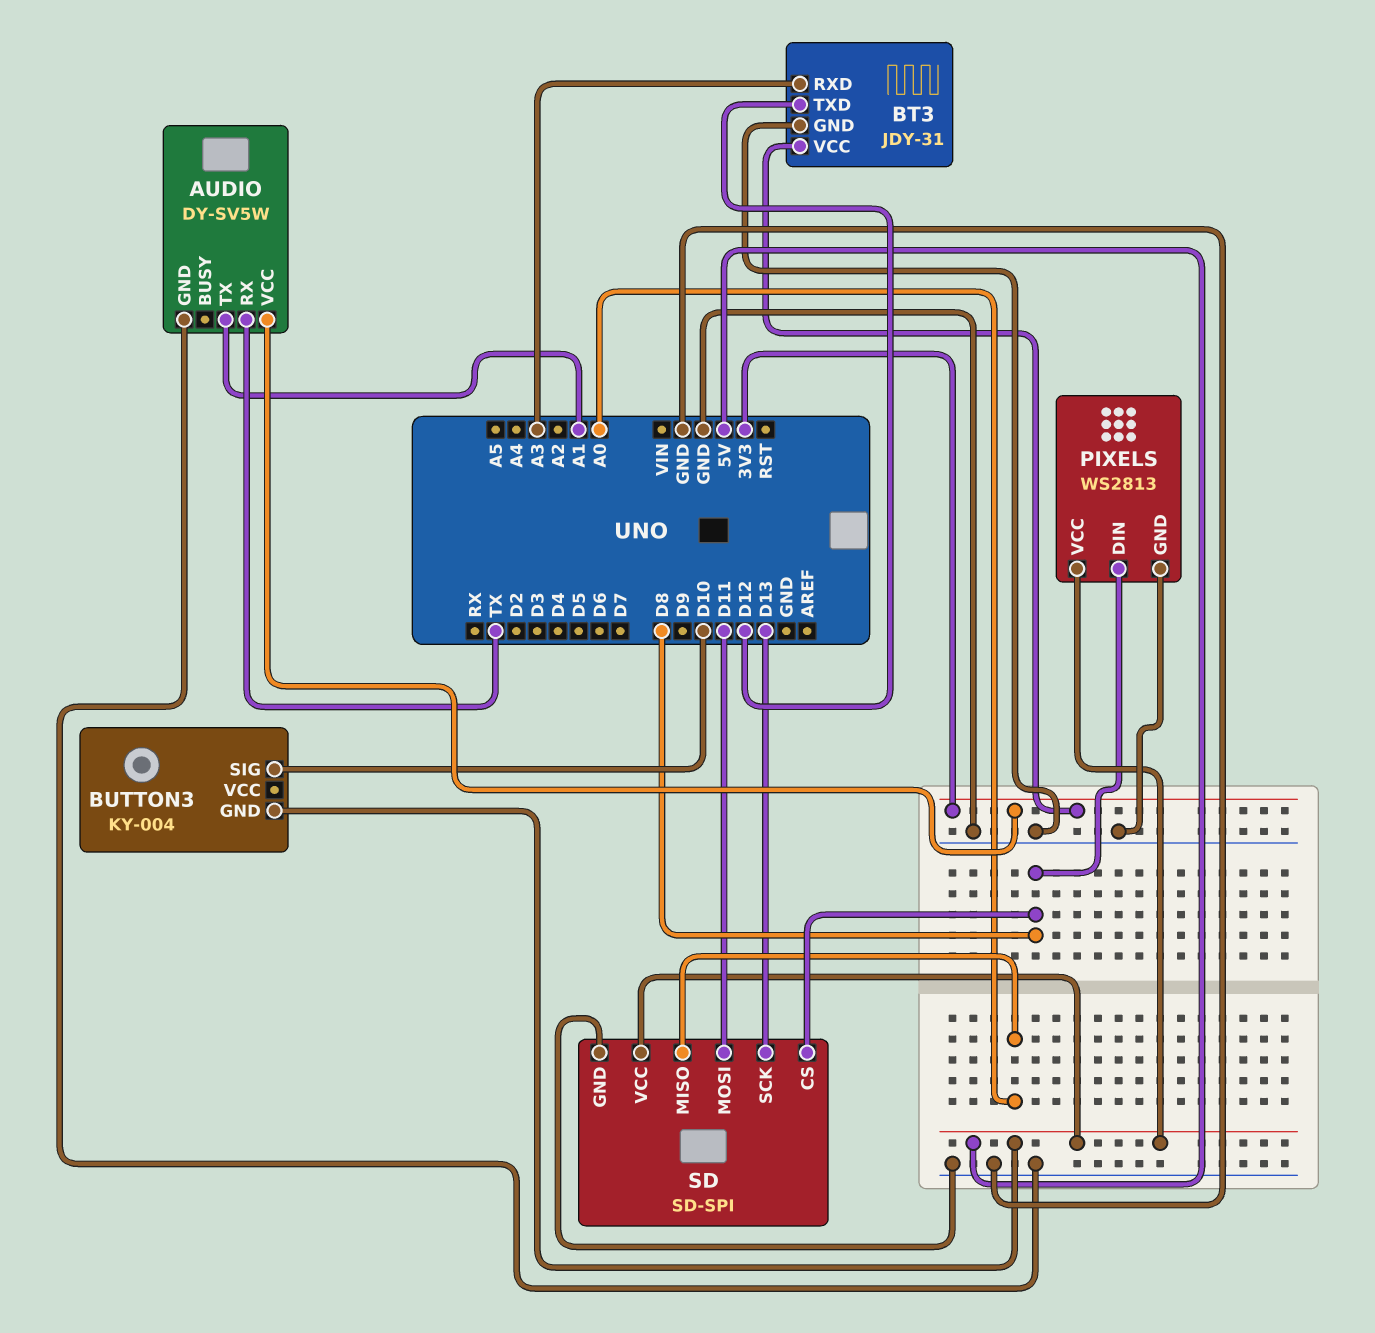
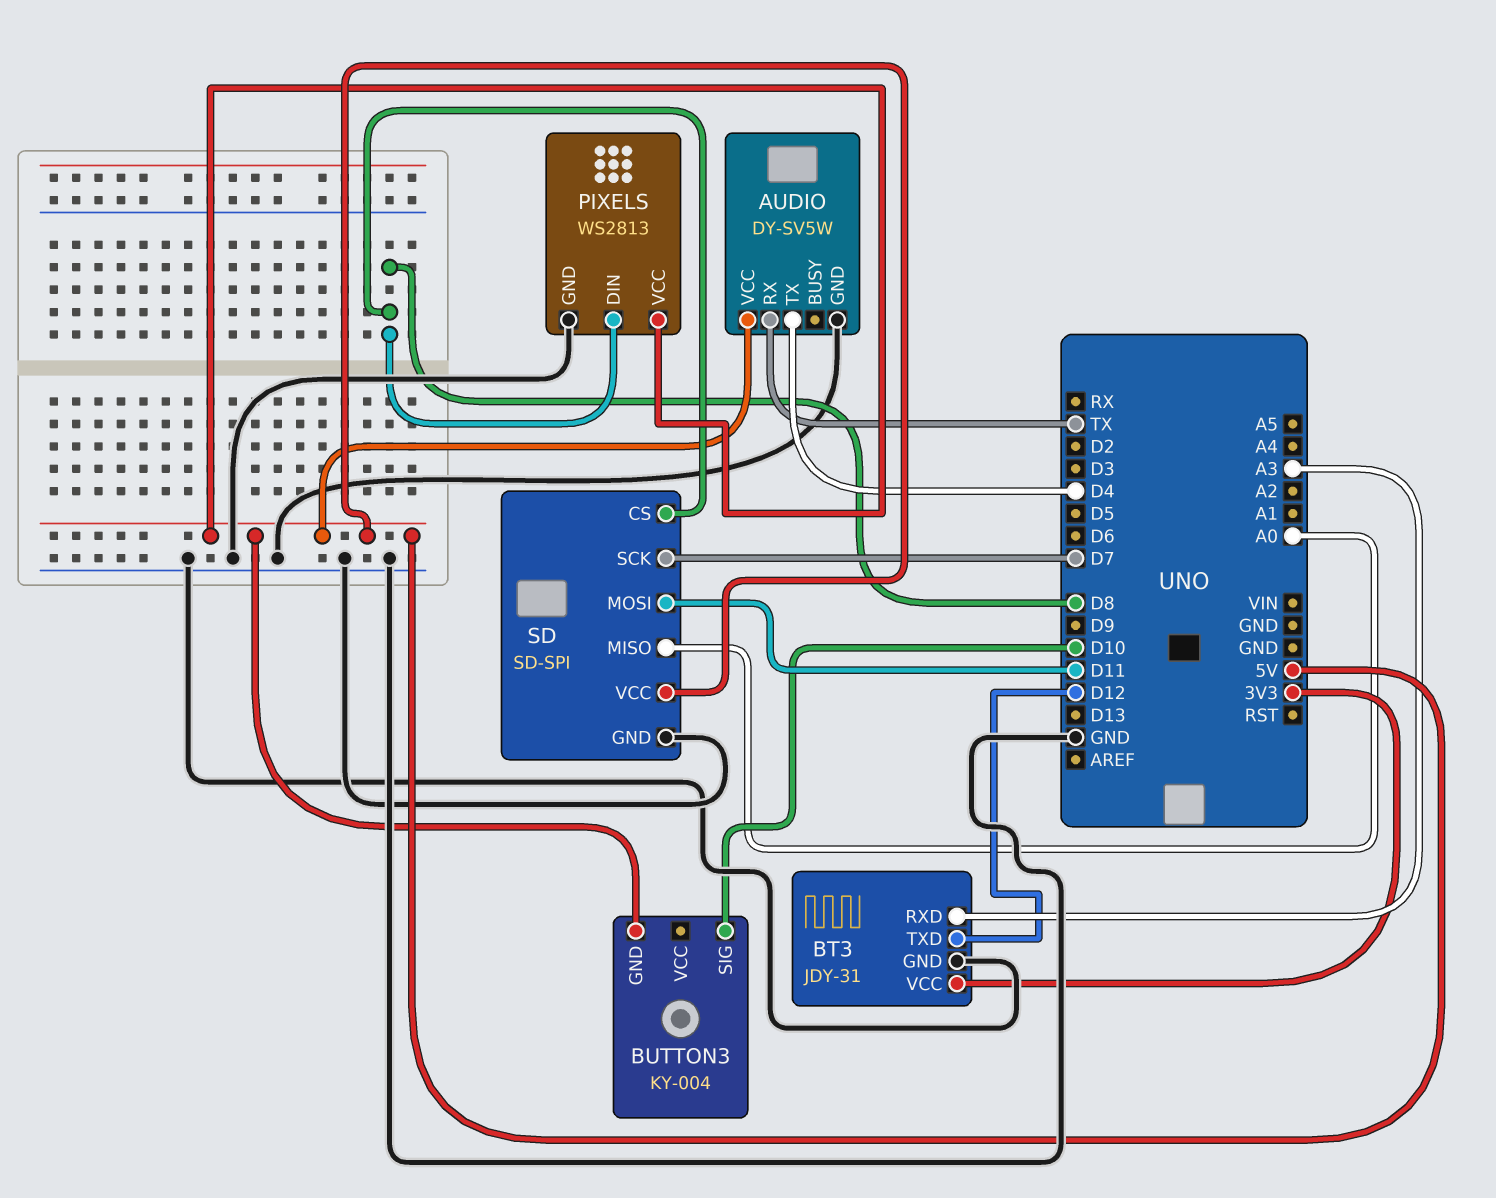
AUDIO pin TX: A1 -> D4
AUDIO pin VCC: 3V3 -> 5V
SD pin SCK: D13 -> D7

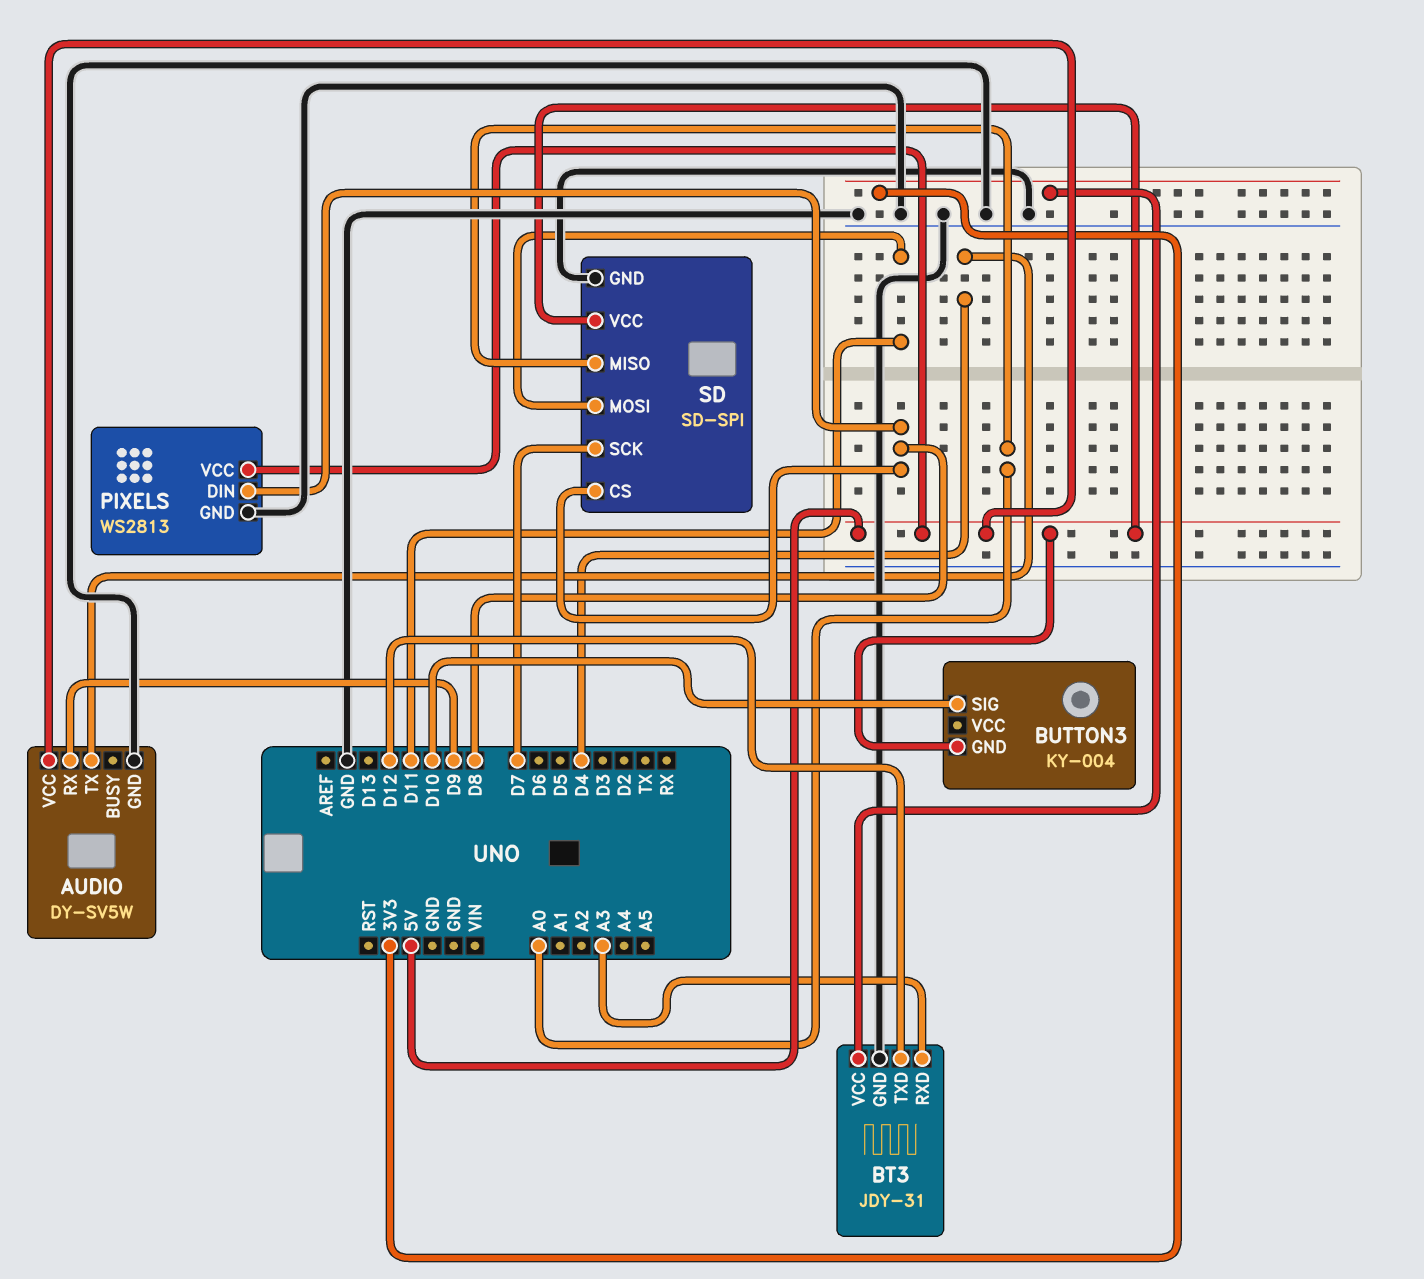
AUDIO pin RX: TX -> D9

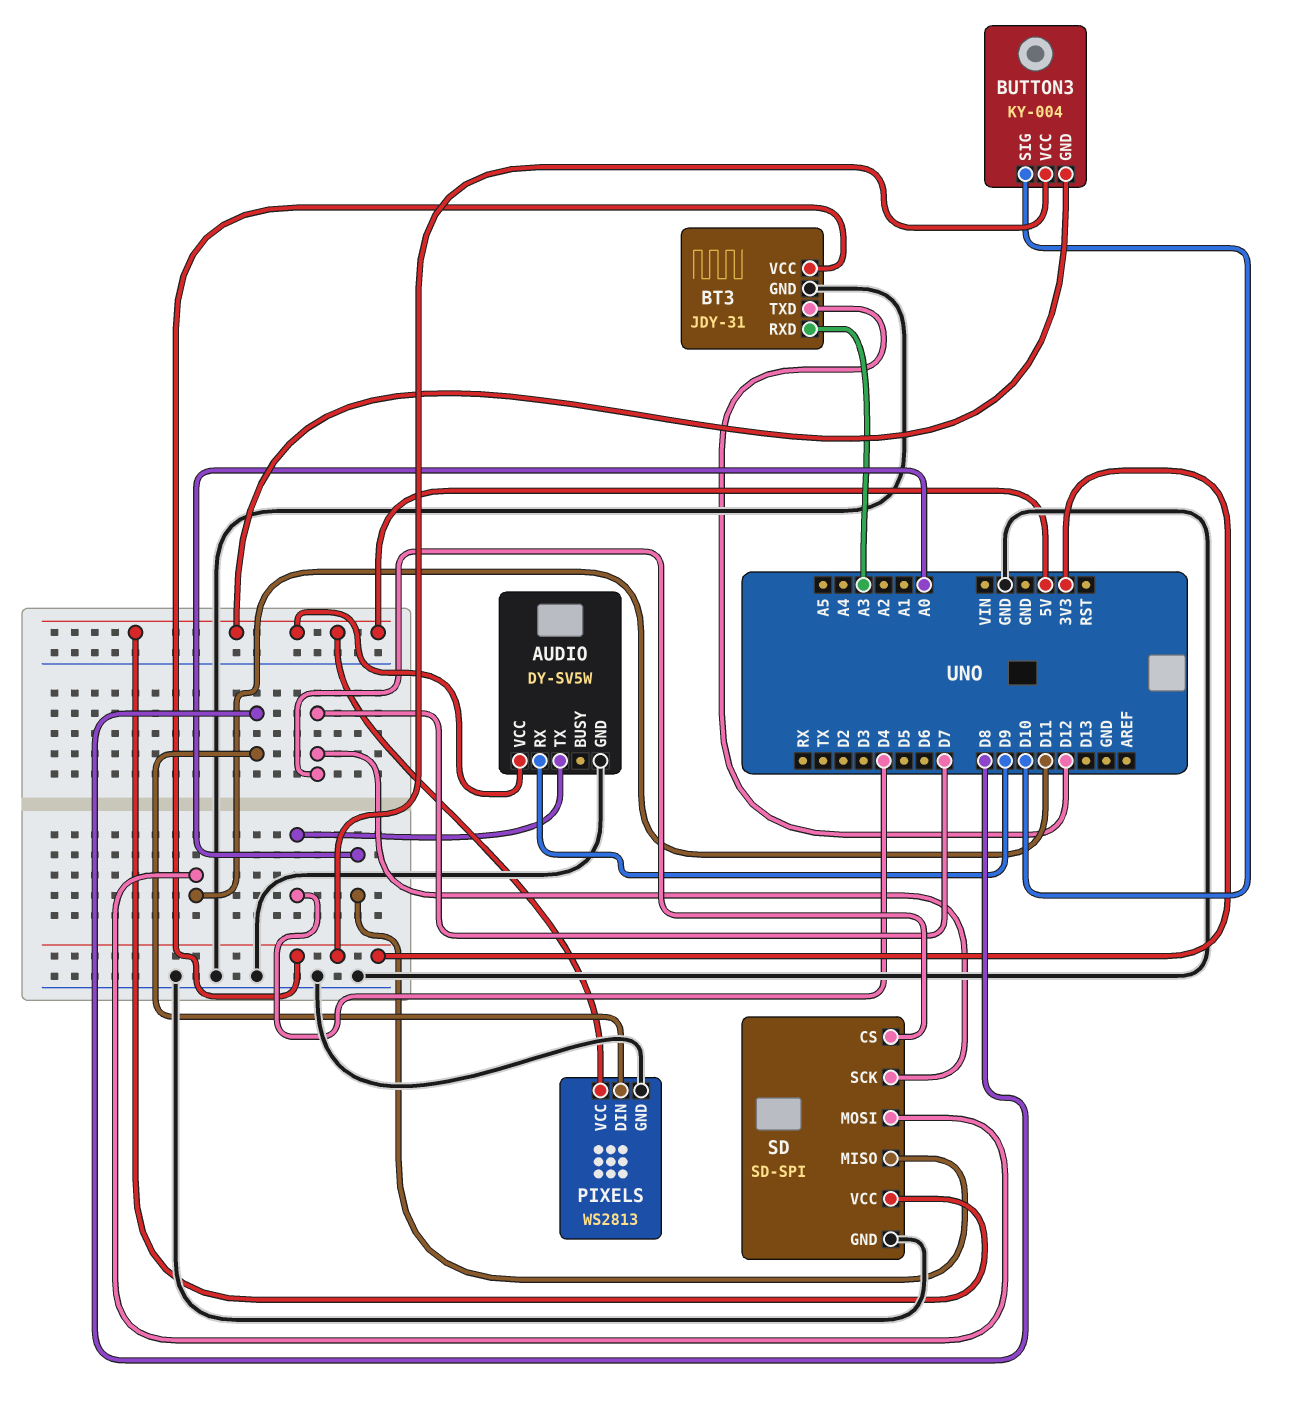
BUTTON3 pin VCC: none -> 3V3
SD pin CS: D8 -> D7

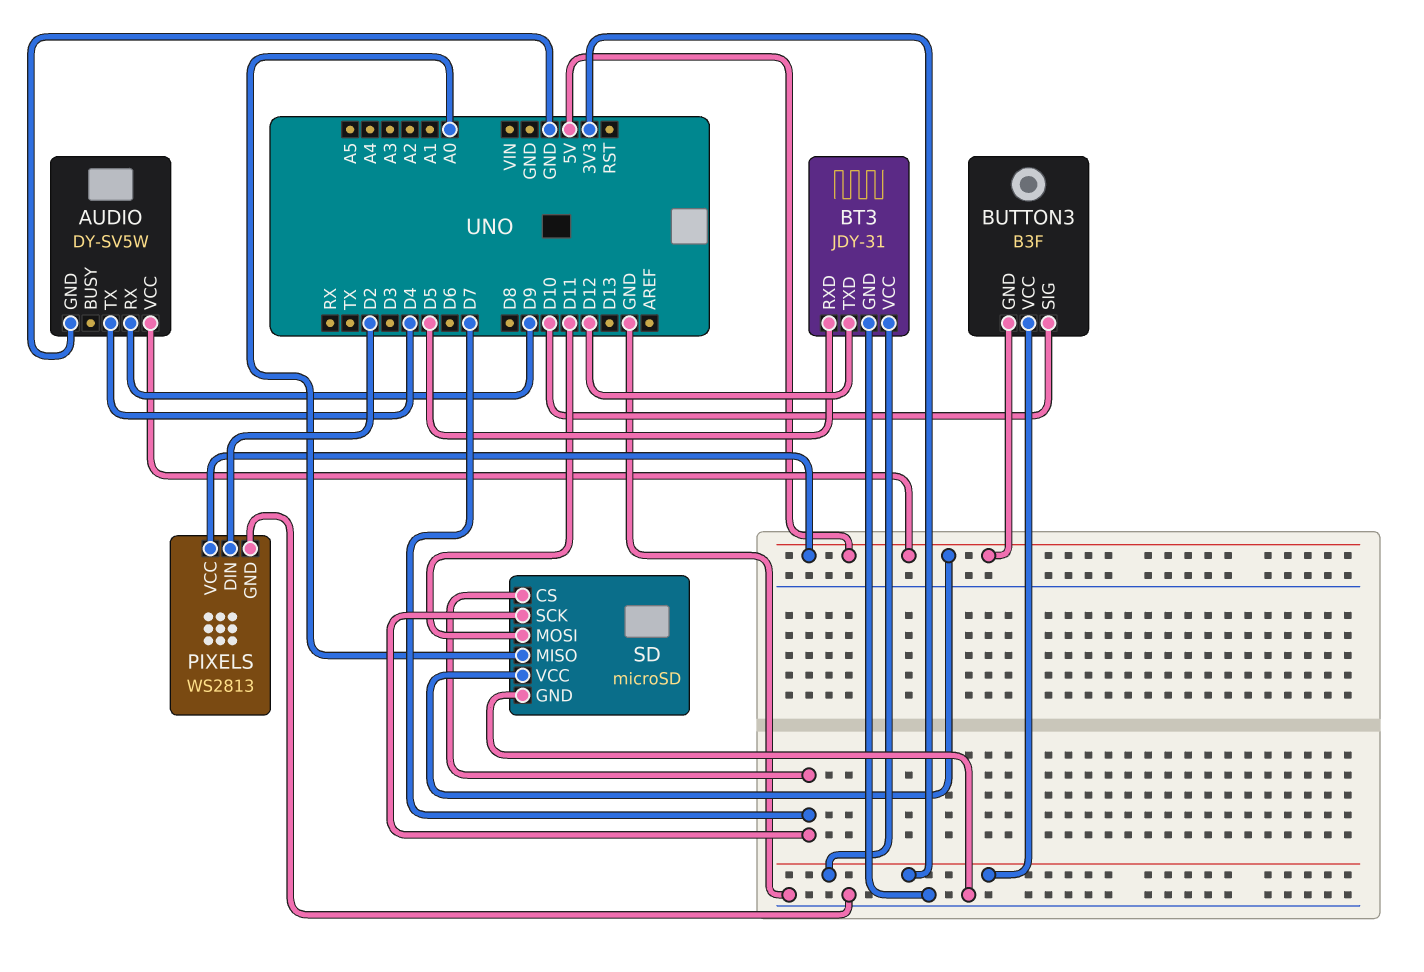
BT3 pin RXD: A3 -> D5
BUTTON3: KY-004 -> B3F
PIXELS pin DIN: D8 -> D2
SD: SD-SPI -> microSD

